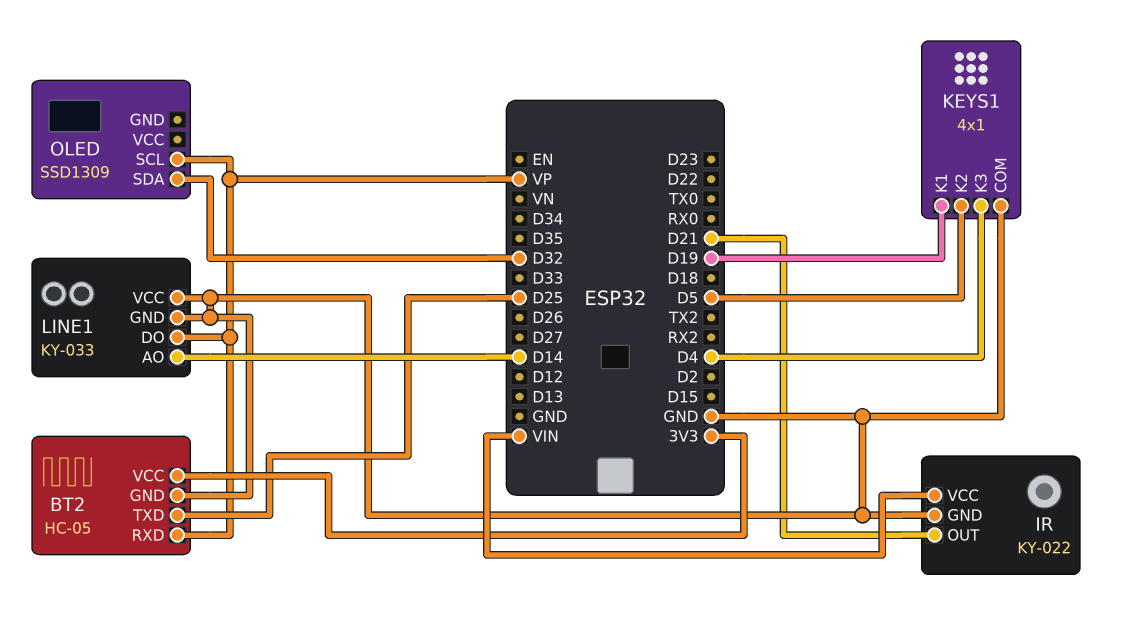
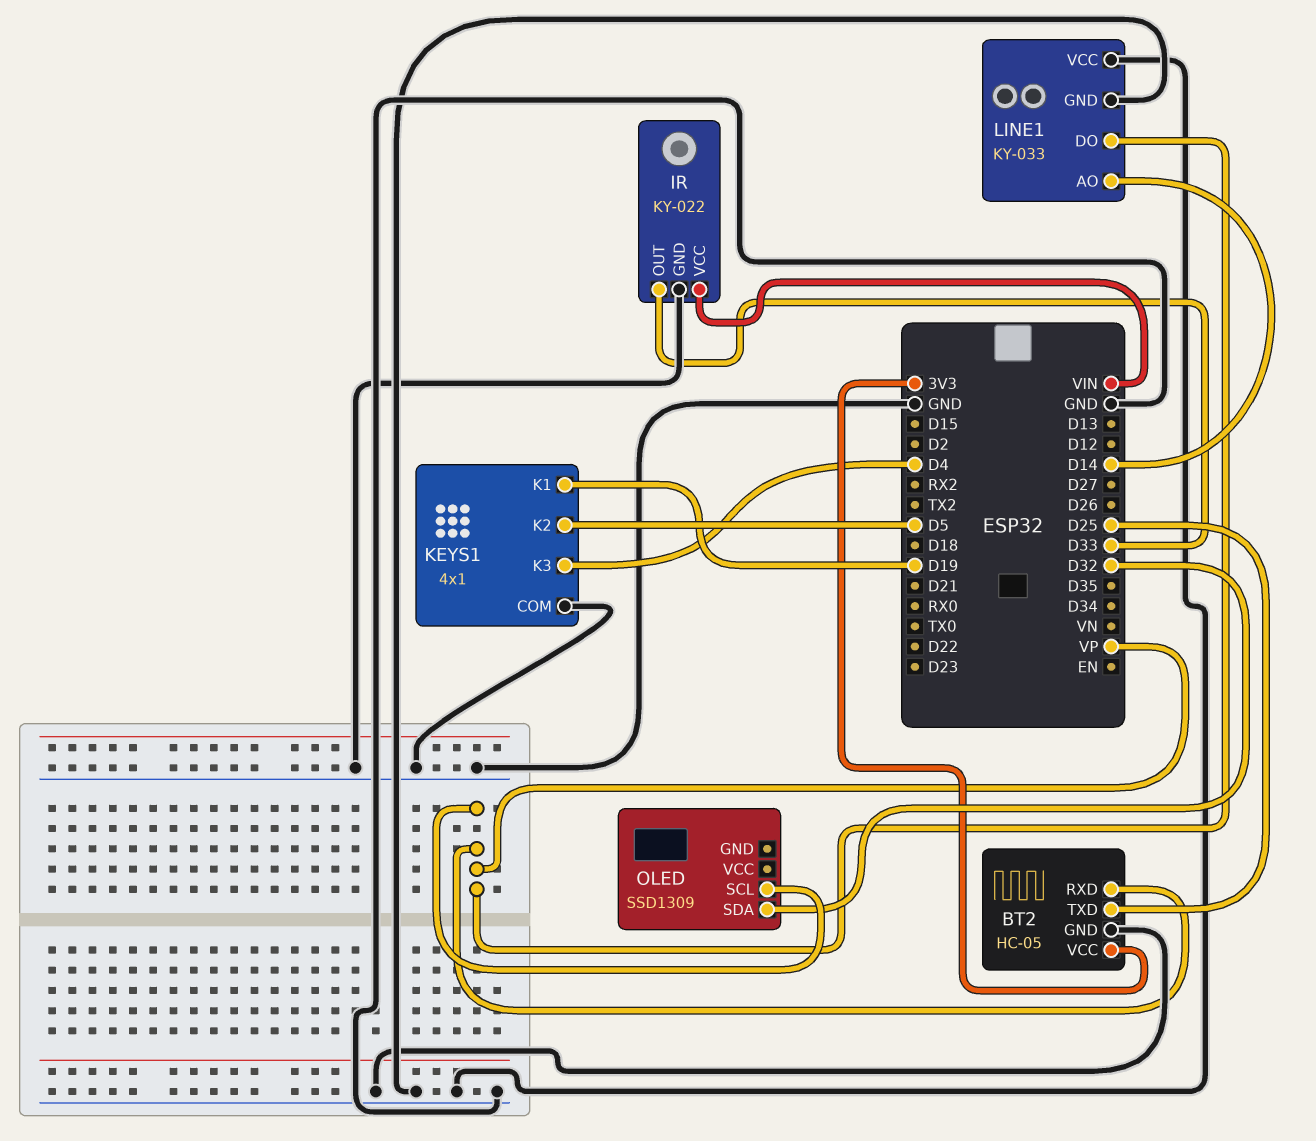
IR pin OUT: D21 -> D33

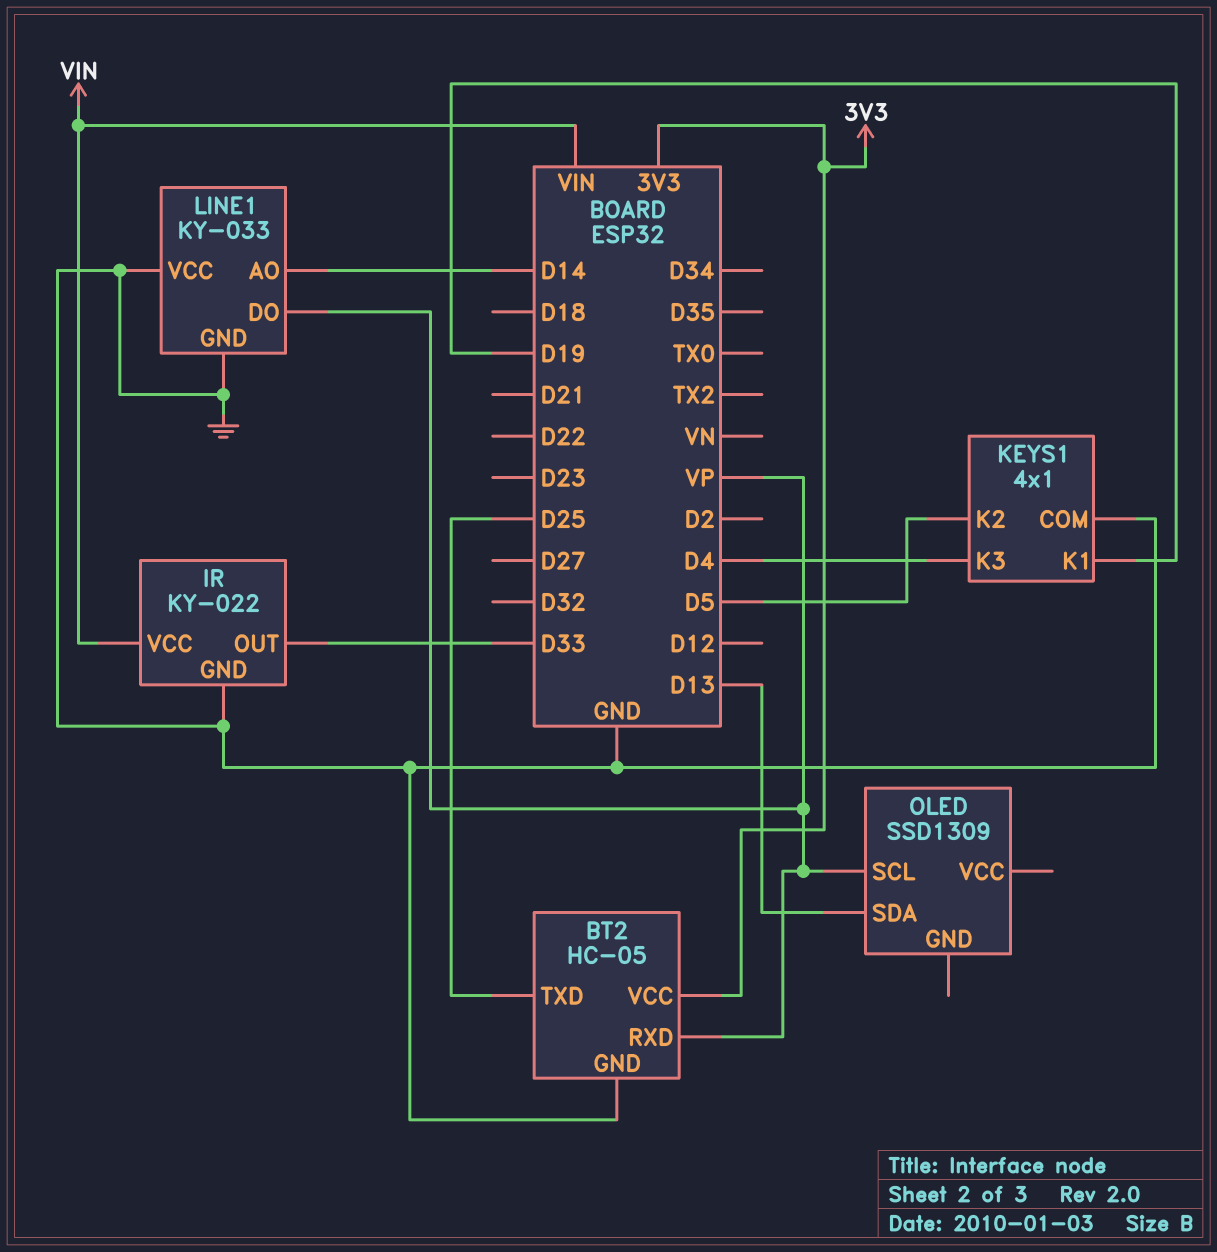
OLED pin SDA: D32 -> D13

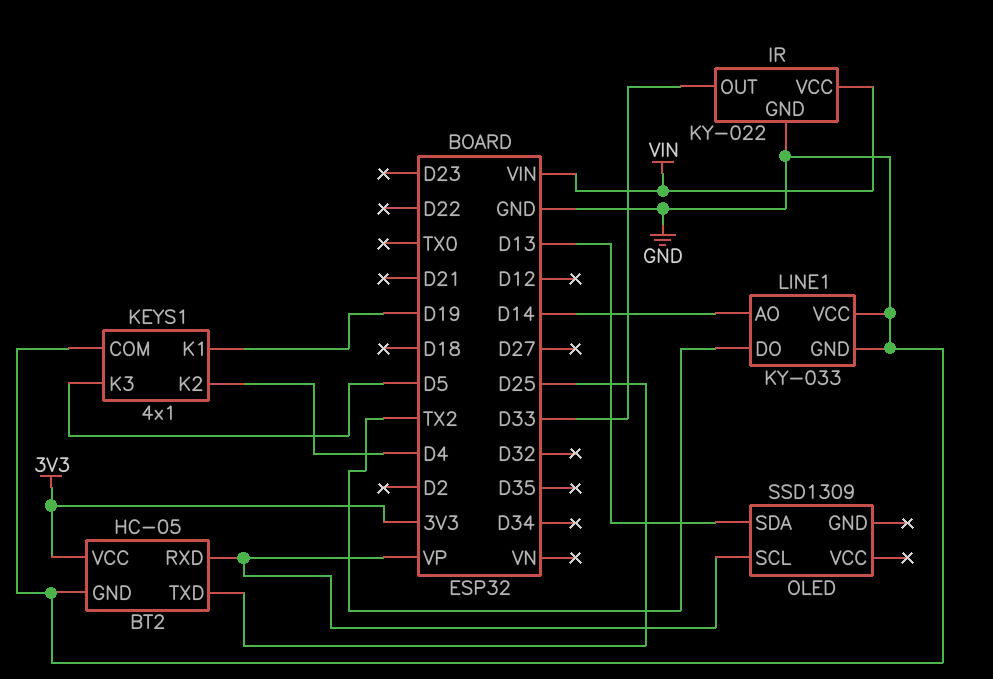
KEYS1 pin K2: D5 -> D4
KEYS1 pin K3: D4 -> D5
LINE1 pin DO: VP -> TX2

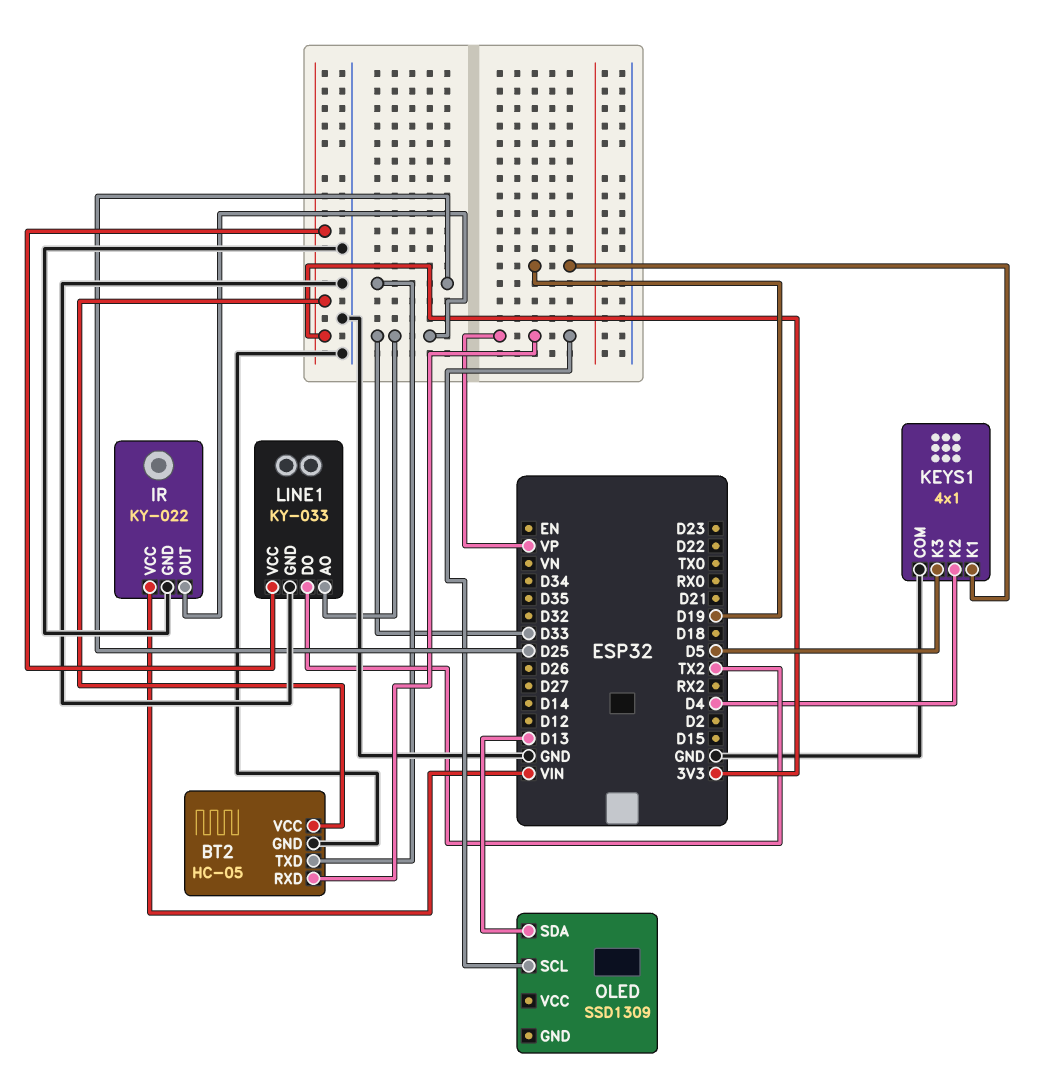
LINE1 pin AO: D14 -> D33
LINE1 pin VCC: GND -> 3V3

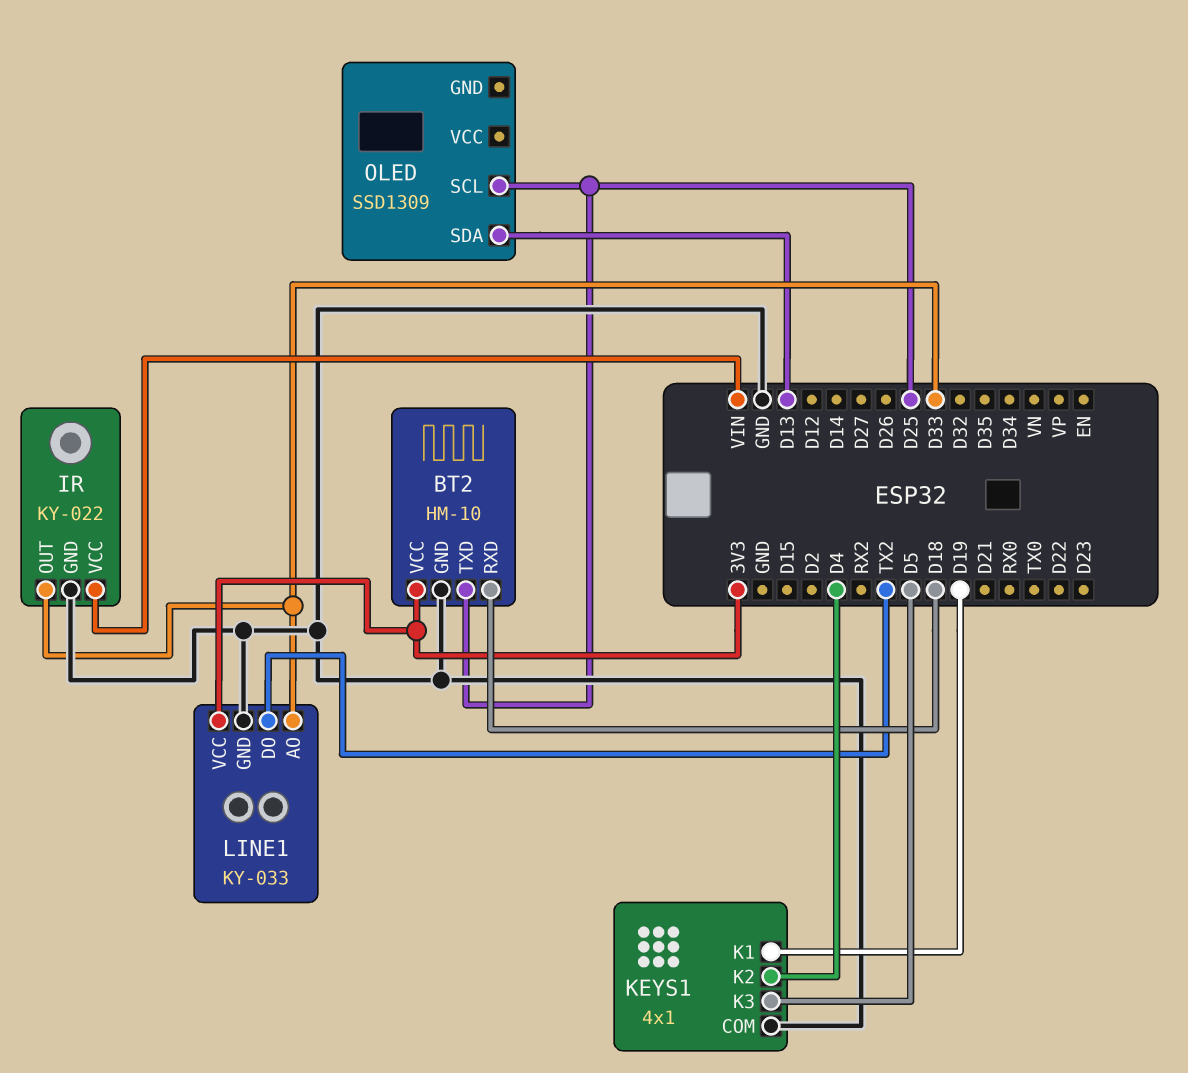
BT2: HC-05 -> HM-10
BT2 pin RXD: VP -> D18
OLED pin SCL: VP -> D25

